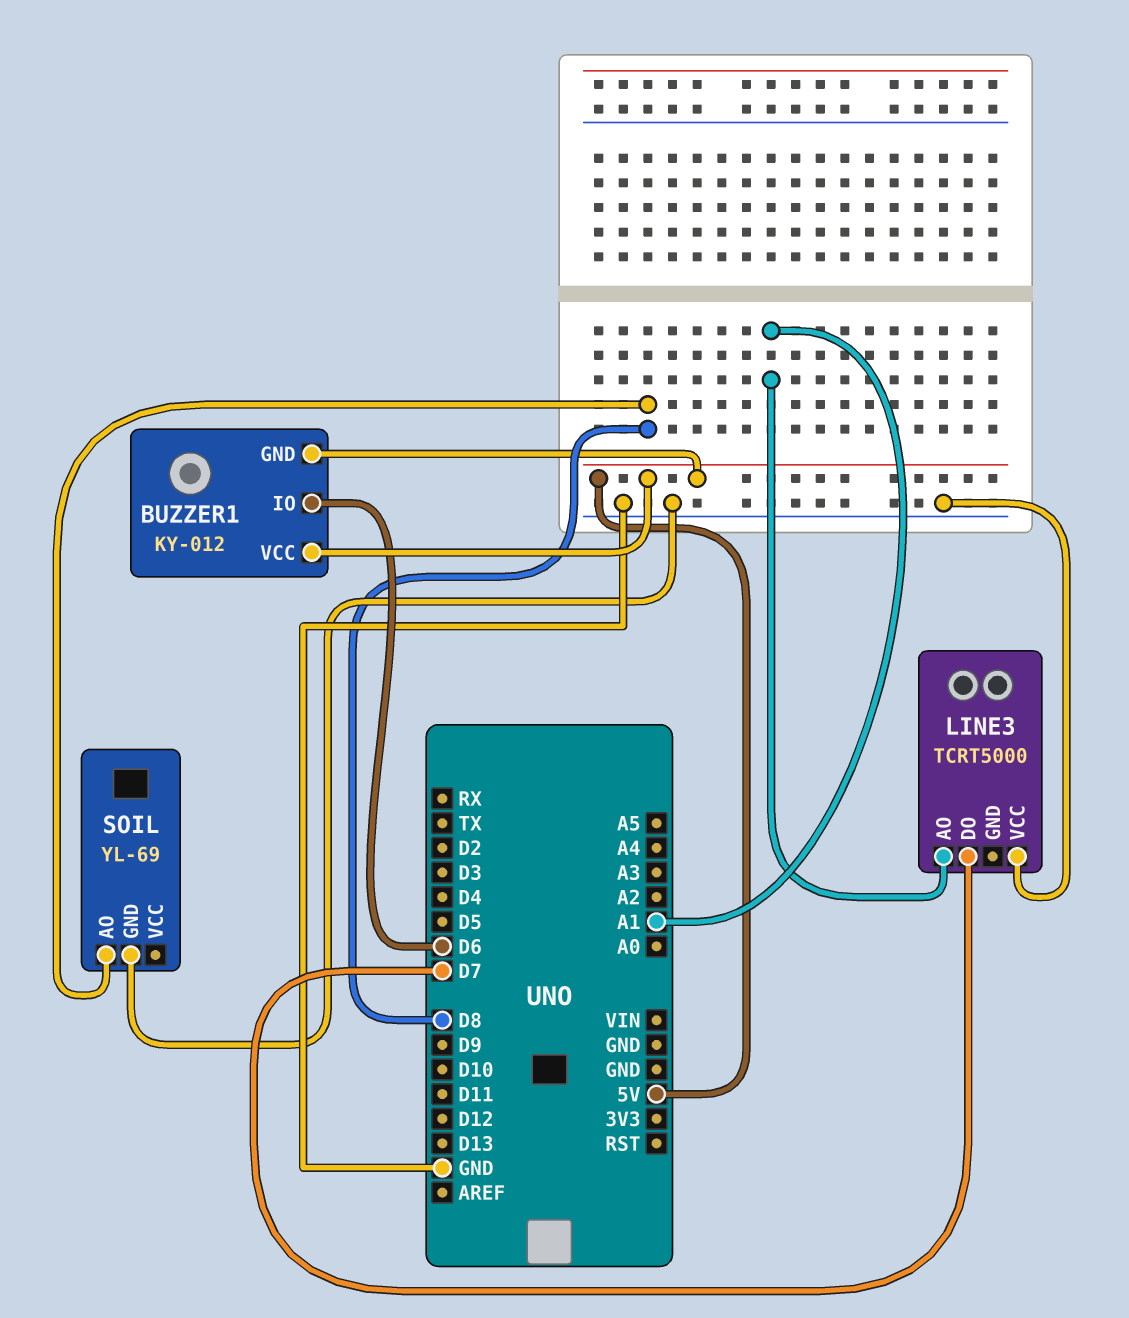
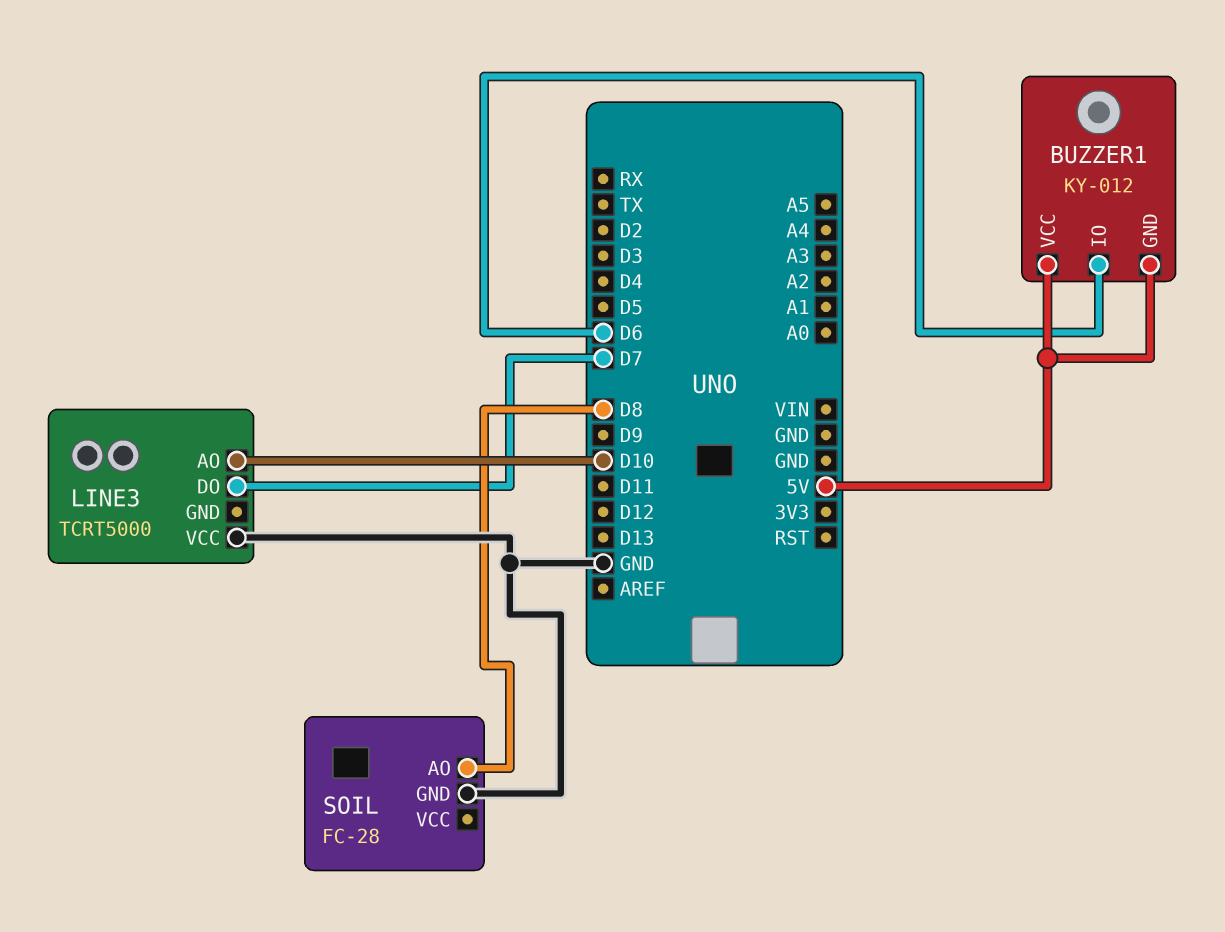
LINE3 pin AO: A1 -> D10
SOIL: YL-69 -> FC-28

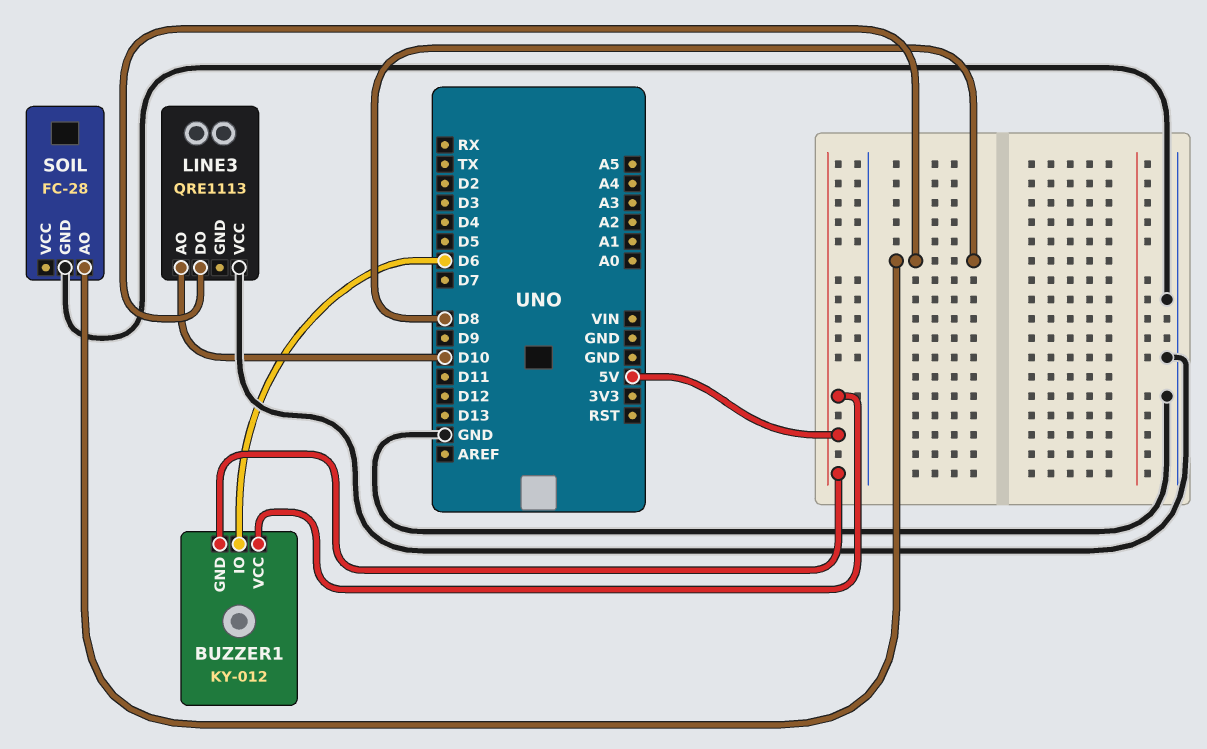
LINE3: TCRT5000 -> QRE1113
LINE3 pin DO: D7 -> D8

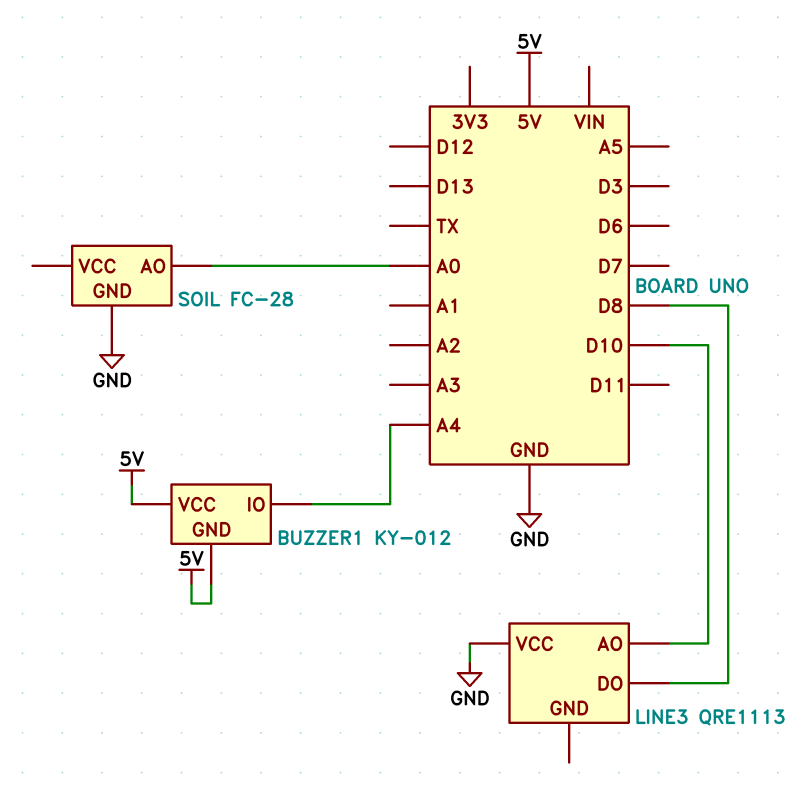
BUZZER1 pin IO: D6 -> A4
SOIL pin AO: D8 -> A0

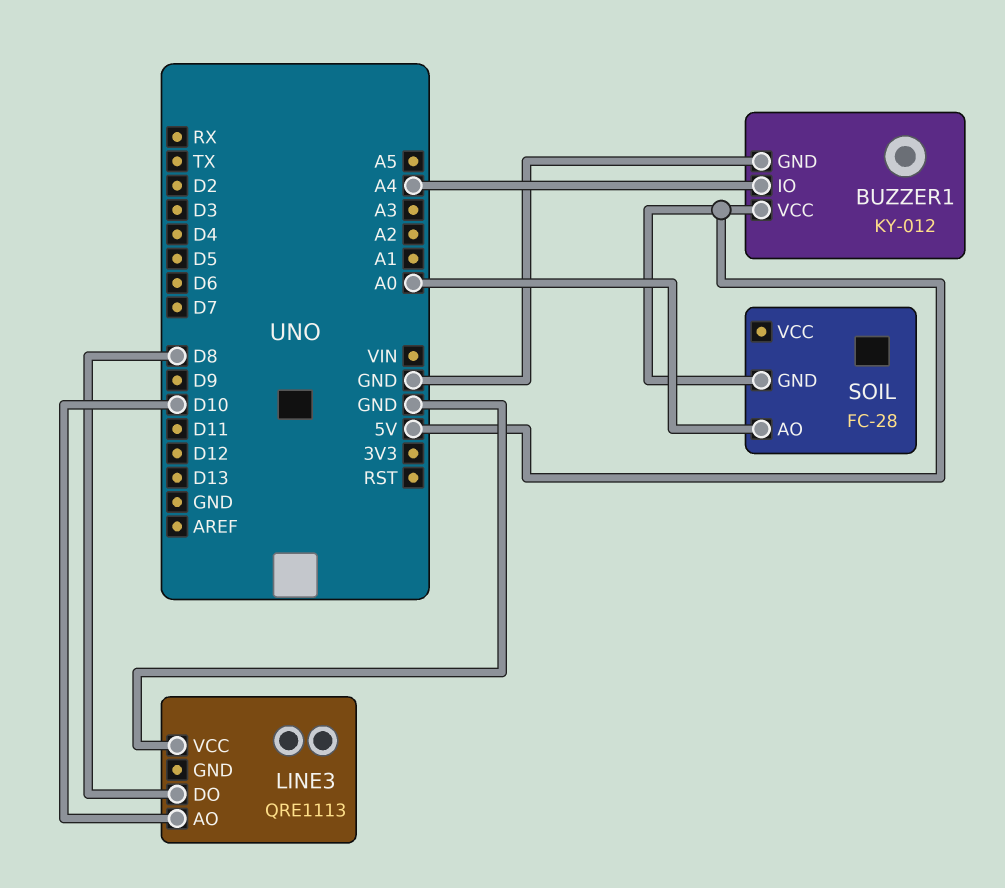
BUZZER1 pin GND: 5V -> GND
SOIL pin GND: GND -> 5V

